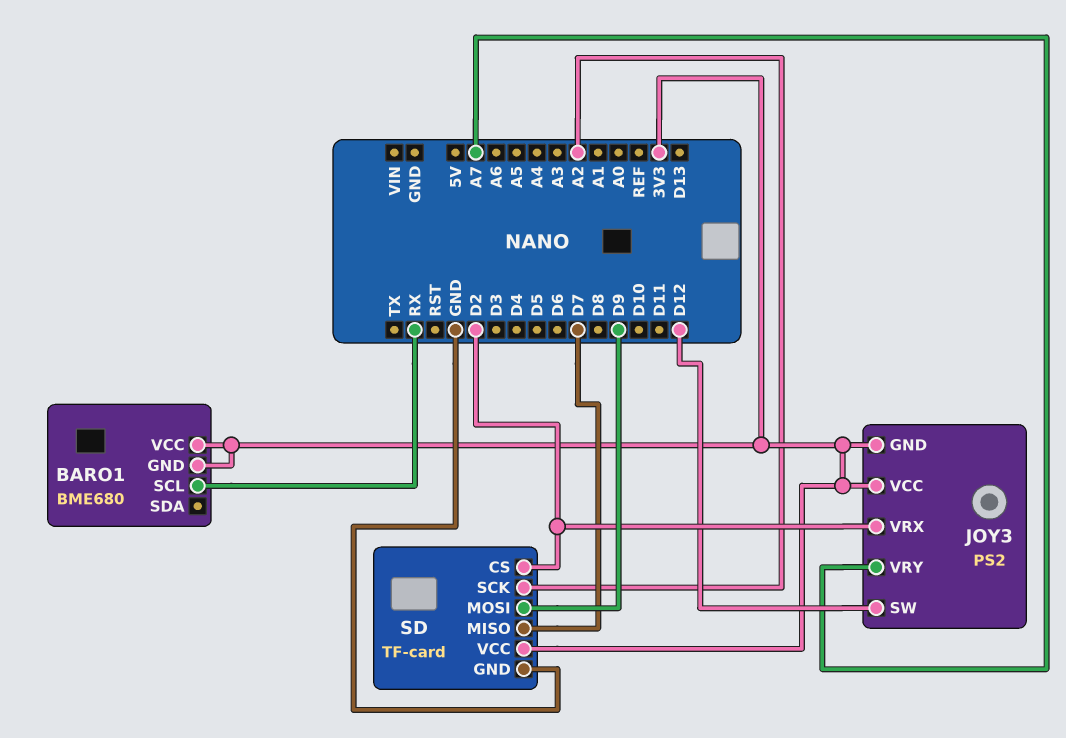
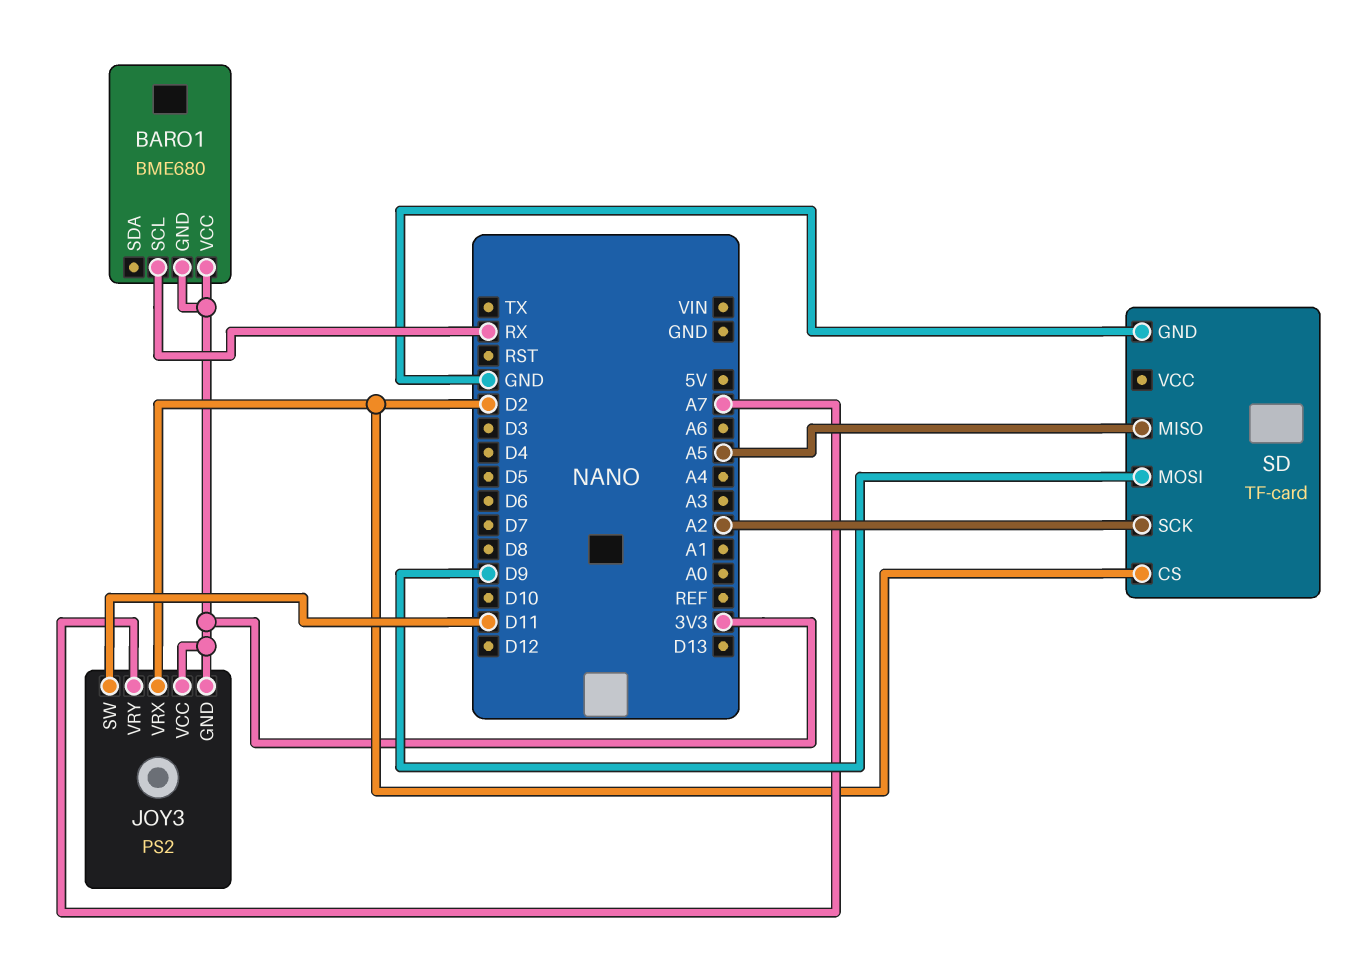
JOY3 pin SW: D12 -> D11
SD pin MISO: D7 -> A5
SD pin VCC: 3V3 -> none

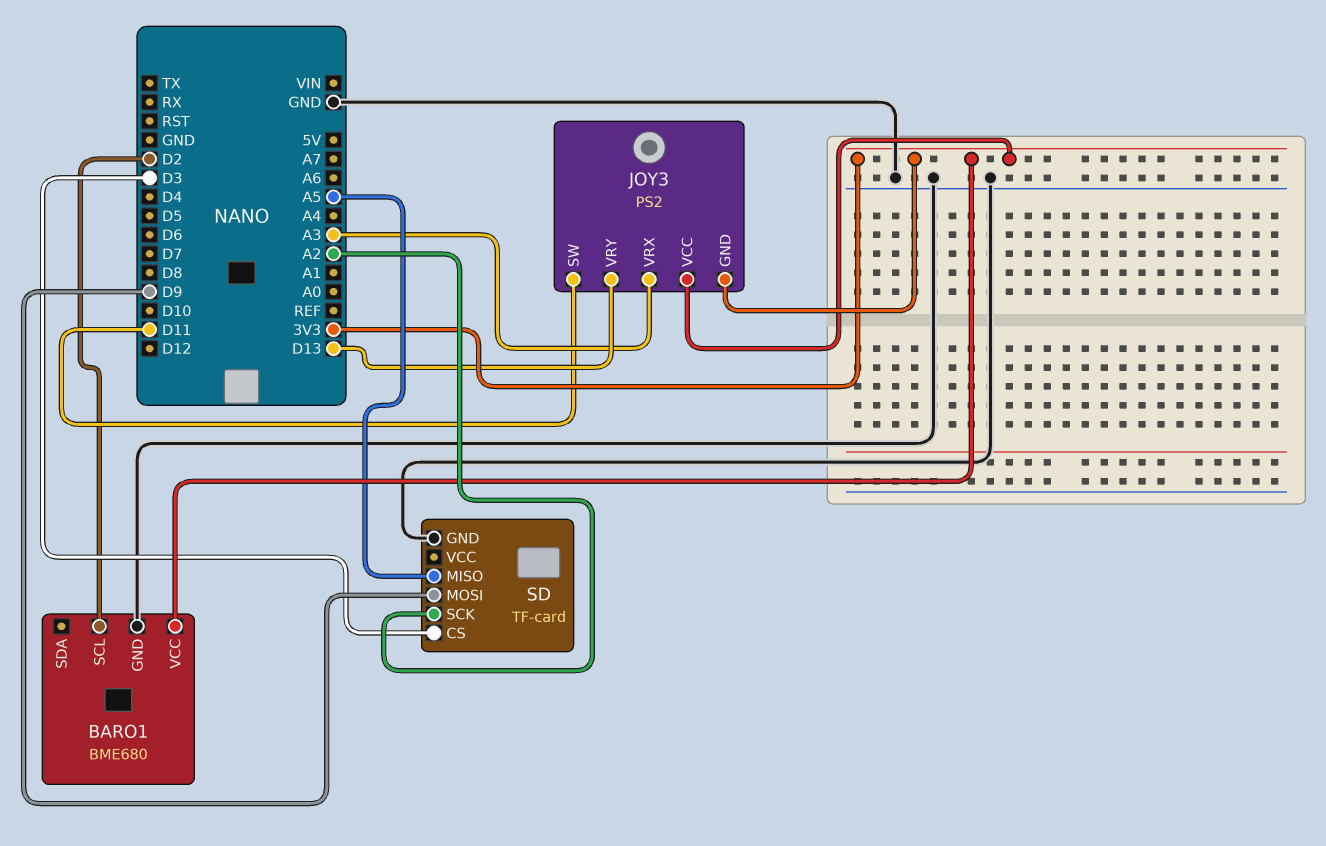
BARO1 pin GND: 3V3 -> GND
BARO1 pin SCL: RX -> D2
JOY3 pin VRX: D2 -> A3
JOY3 pin VRY: A7 -> D13
SD pin CS: D2 -> D3

